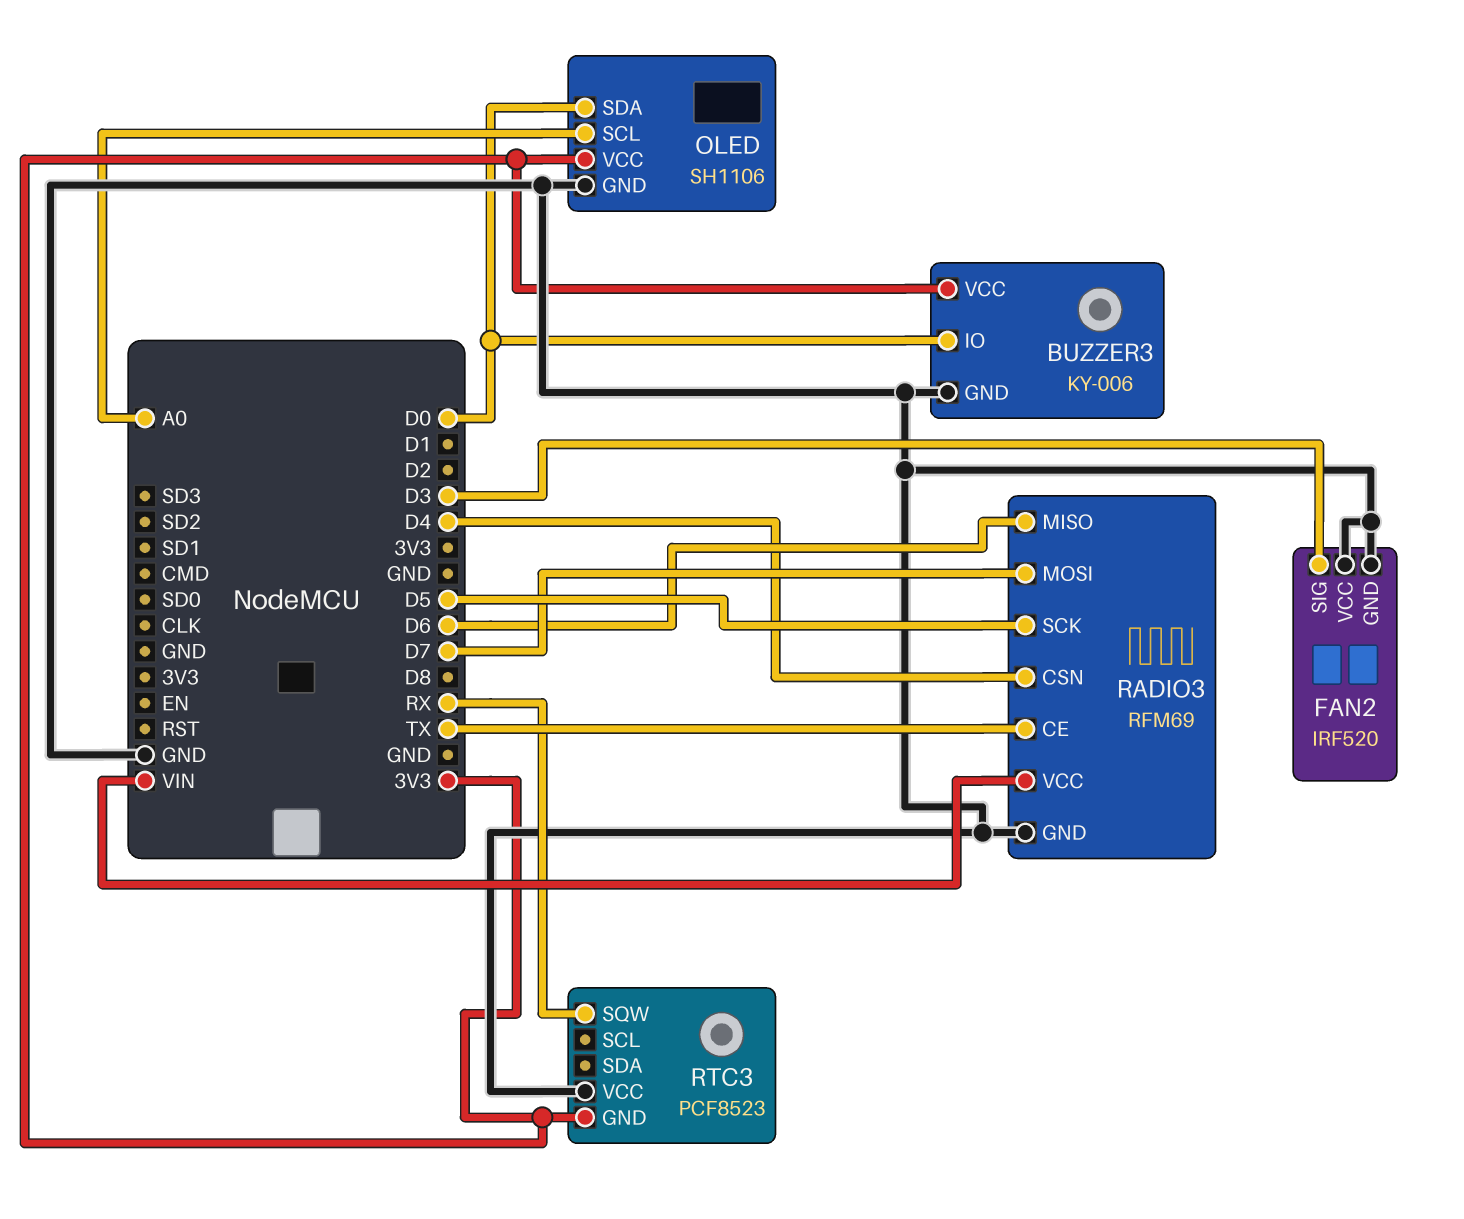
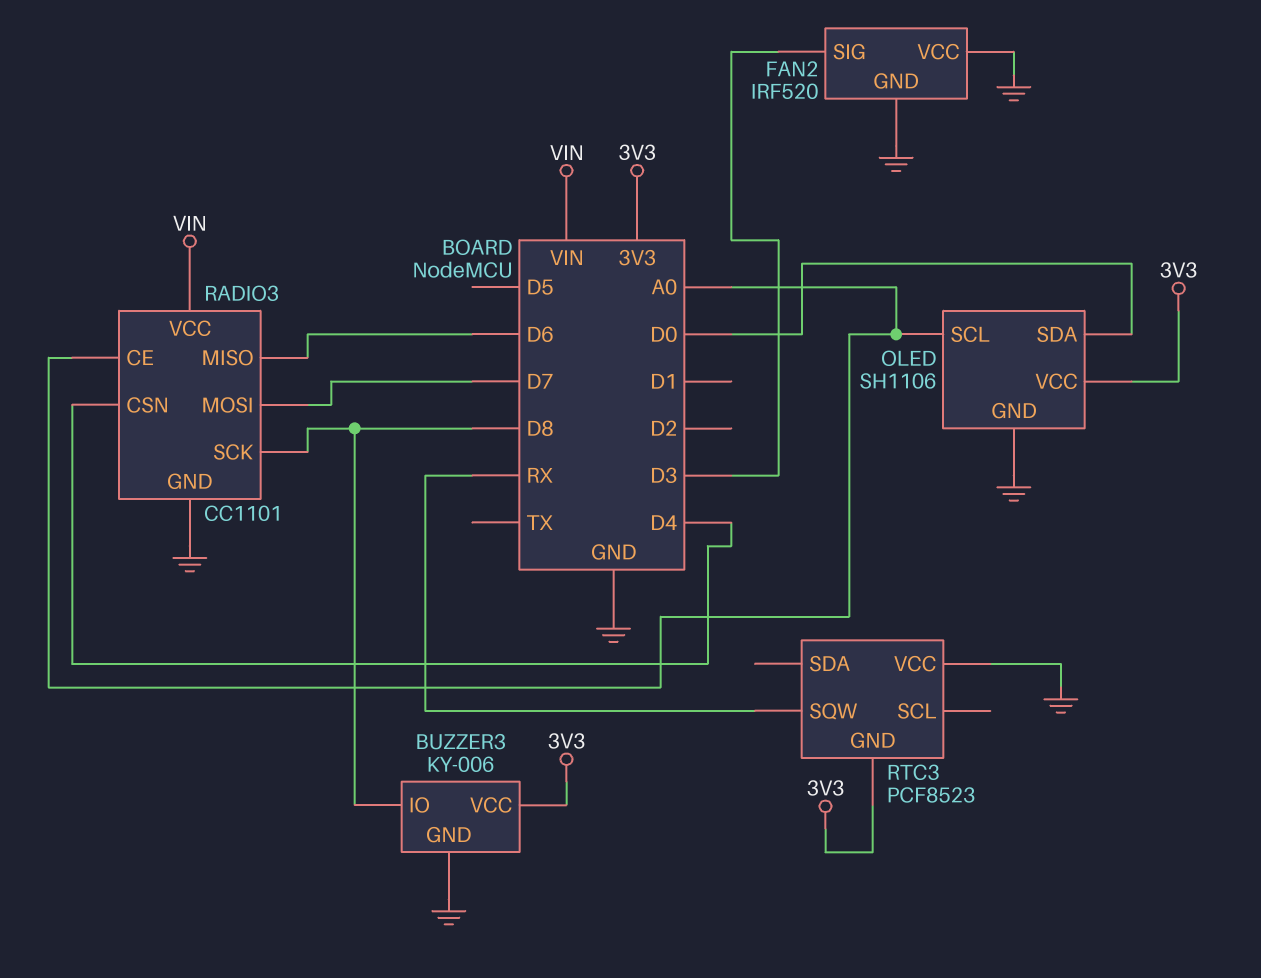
BUZZER3 pin IO: D0 -> D8
RADIO3: RFM69 -> CC1101
RADIO3 pin CE: TX -> A0
RADIO3 pin SCK: D5 -> D8

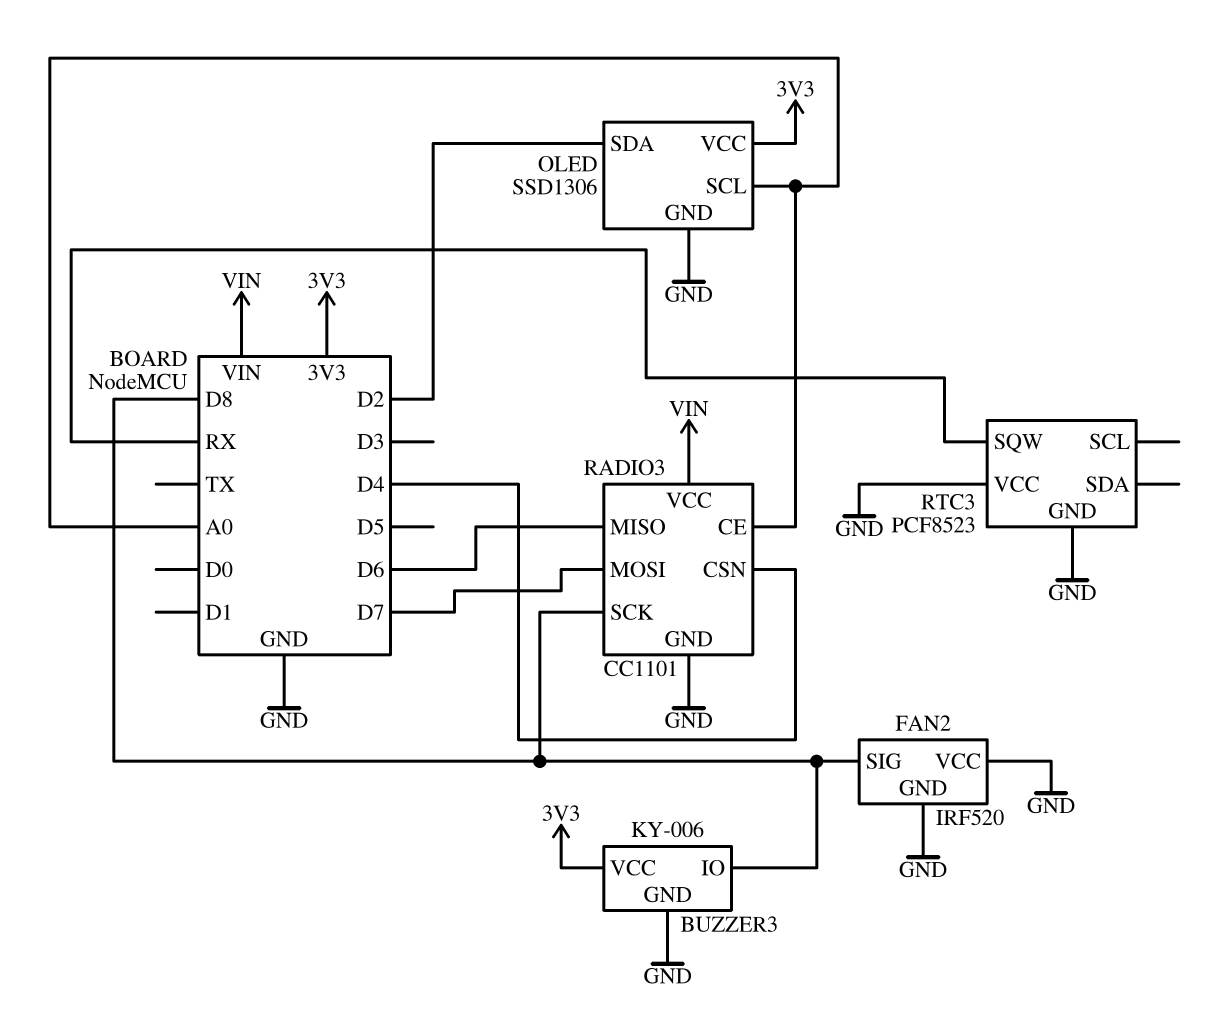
FAN2 pin SIG: D3 -> D8
OLED: SH1106 -> SSD1306
OLED pin SDA: D0 -> D2
RTC3 pin GND: 3V3 -> GND

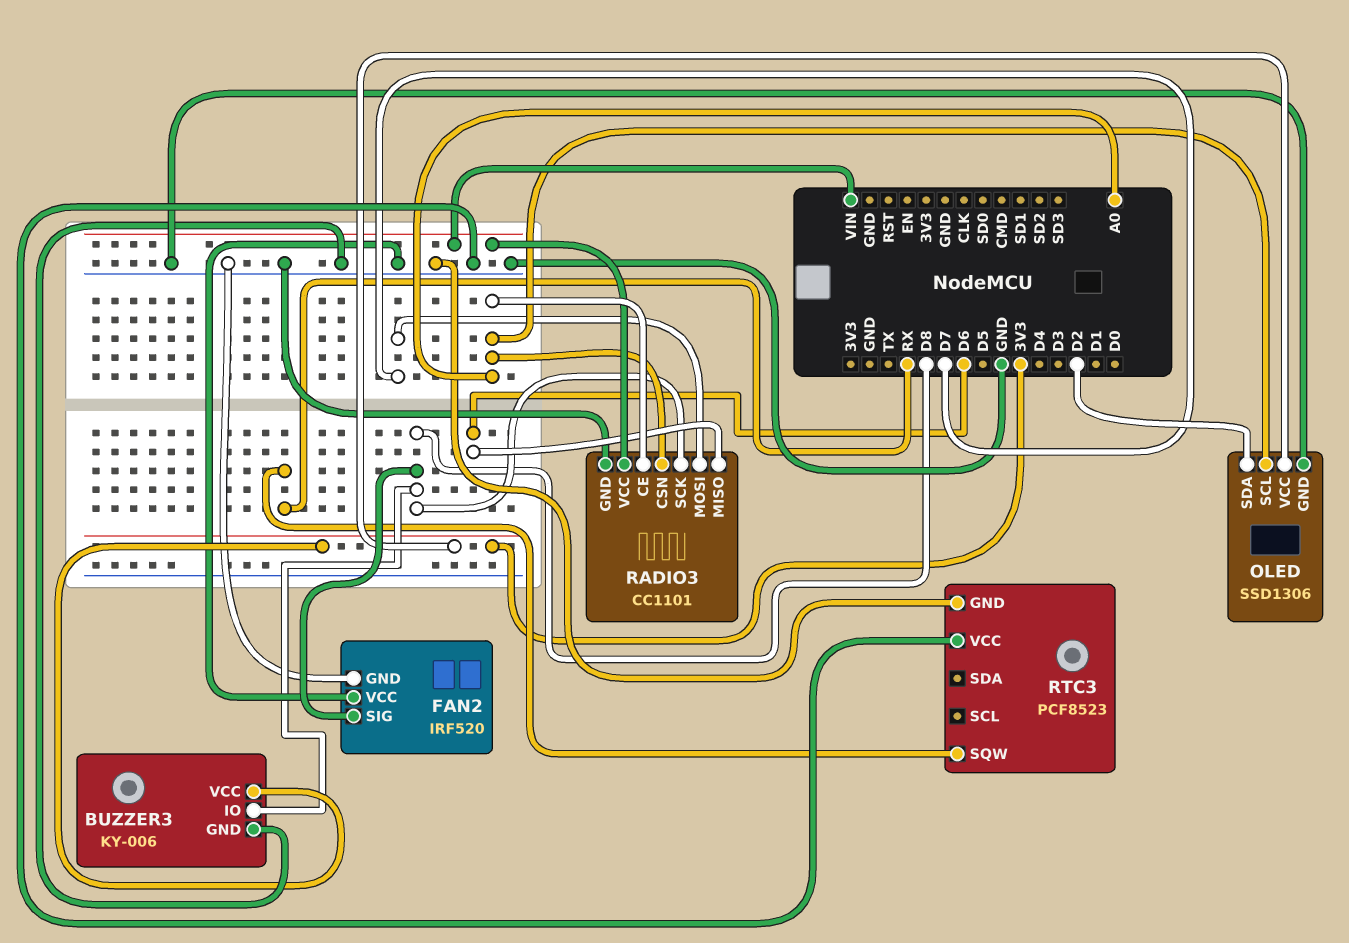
RADIO3 pin CSN: D4 -> A0

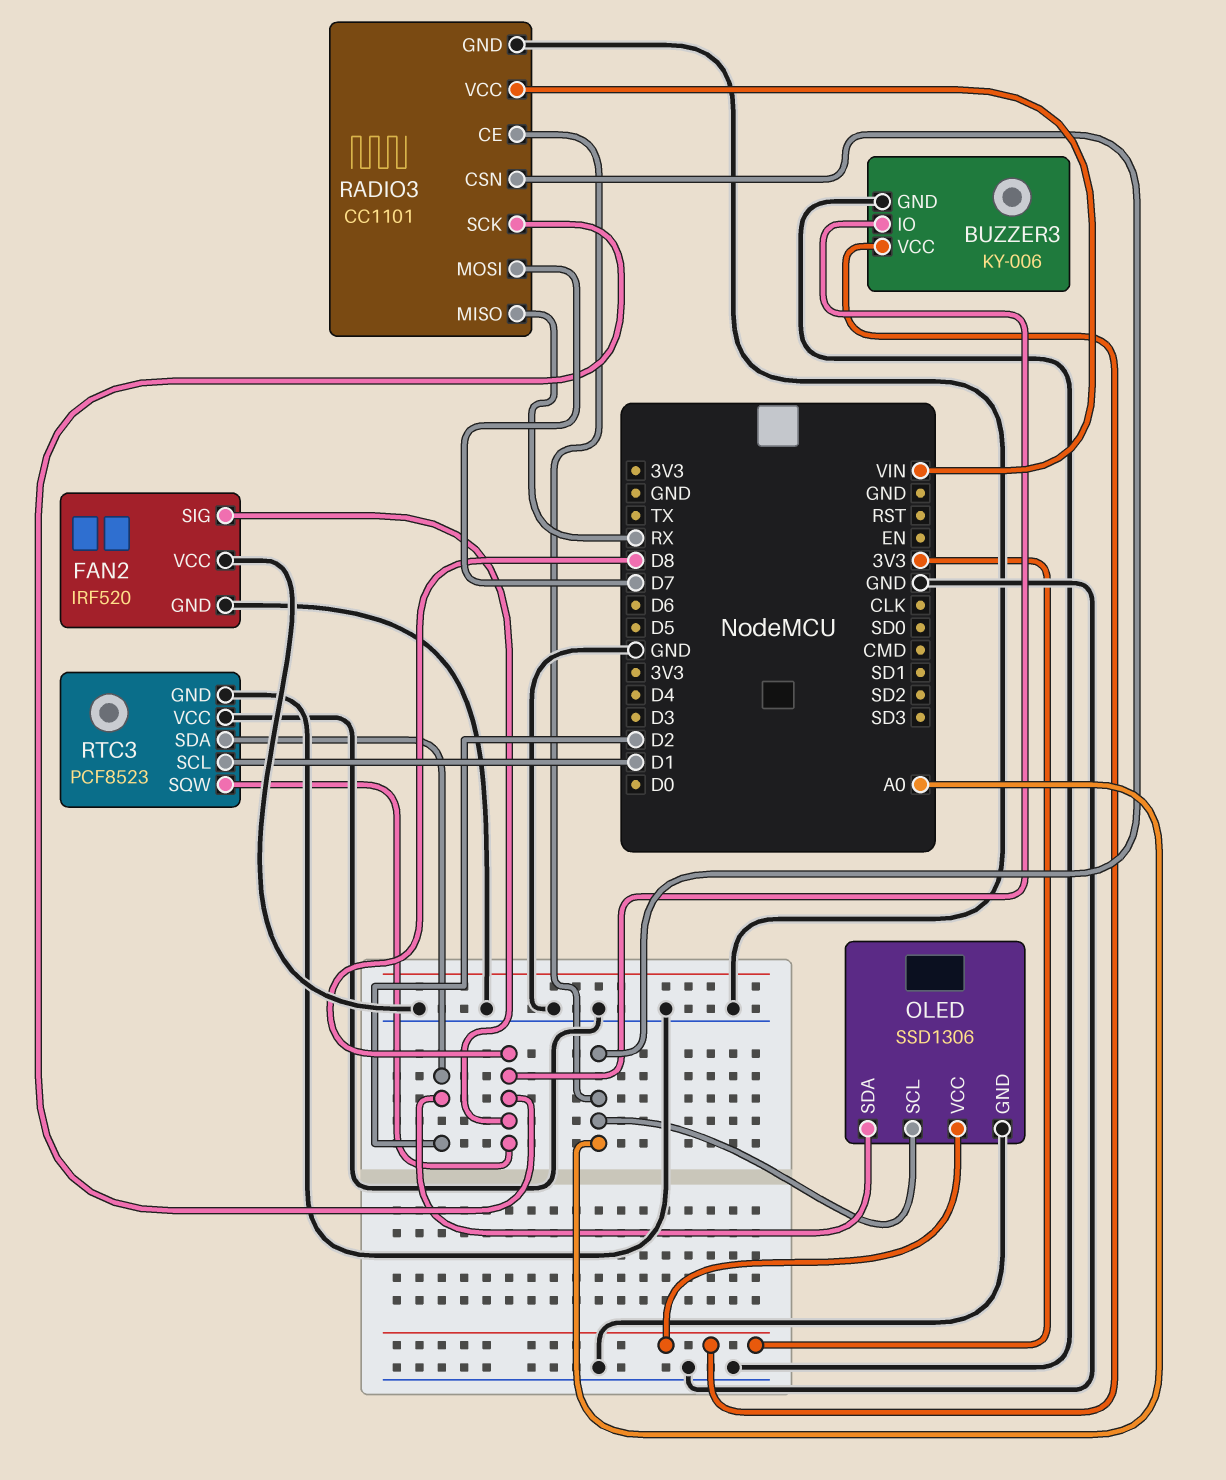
RADIO3 pin MISO: D6 -> RX
RTC3 pin SCL: none -> D1
RTC3 pin SDA: none -> D2
RTC3 pin SQW: RX -> D8

